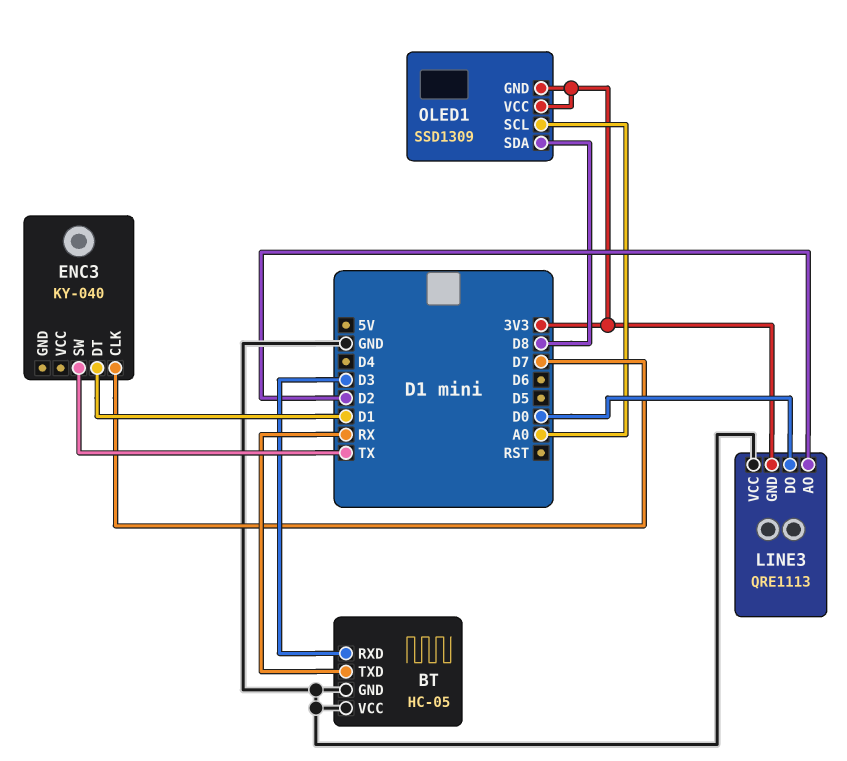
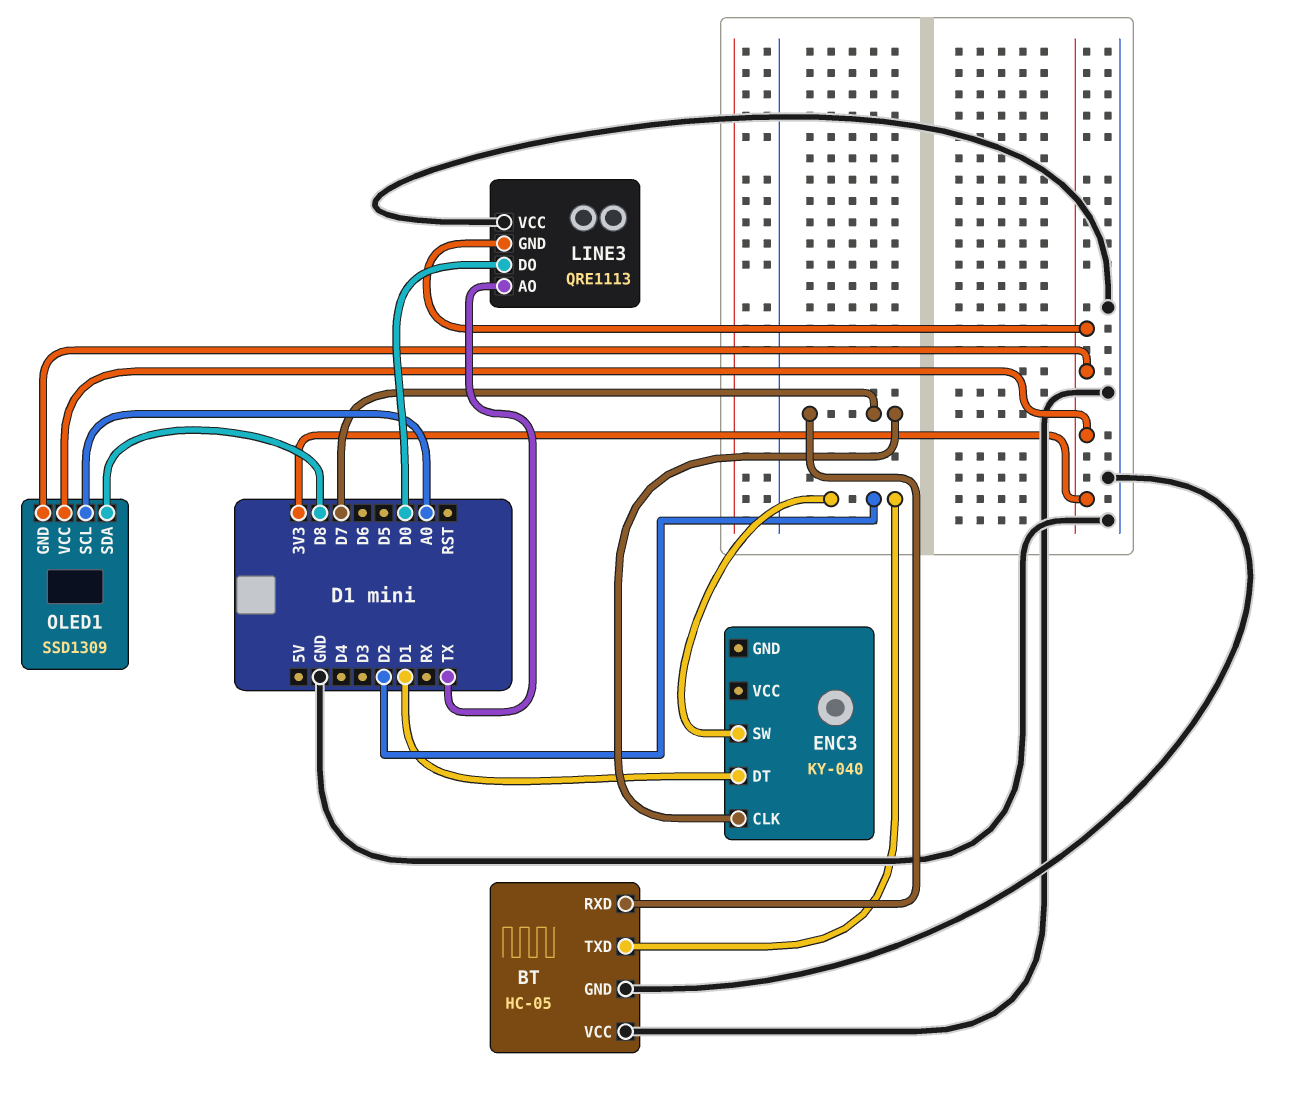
BT pin RXD: D3 -> D7
BT pin TXD: RX -> D2
ENC3 pin SW: TX -> D2
LINE3 pin AO: D2 -> TX

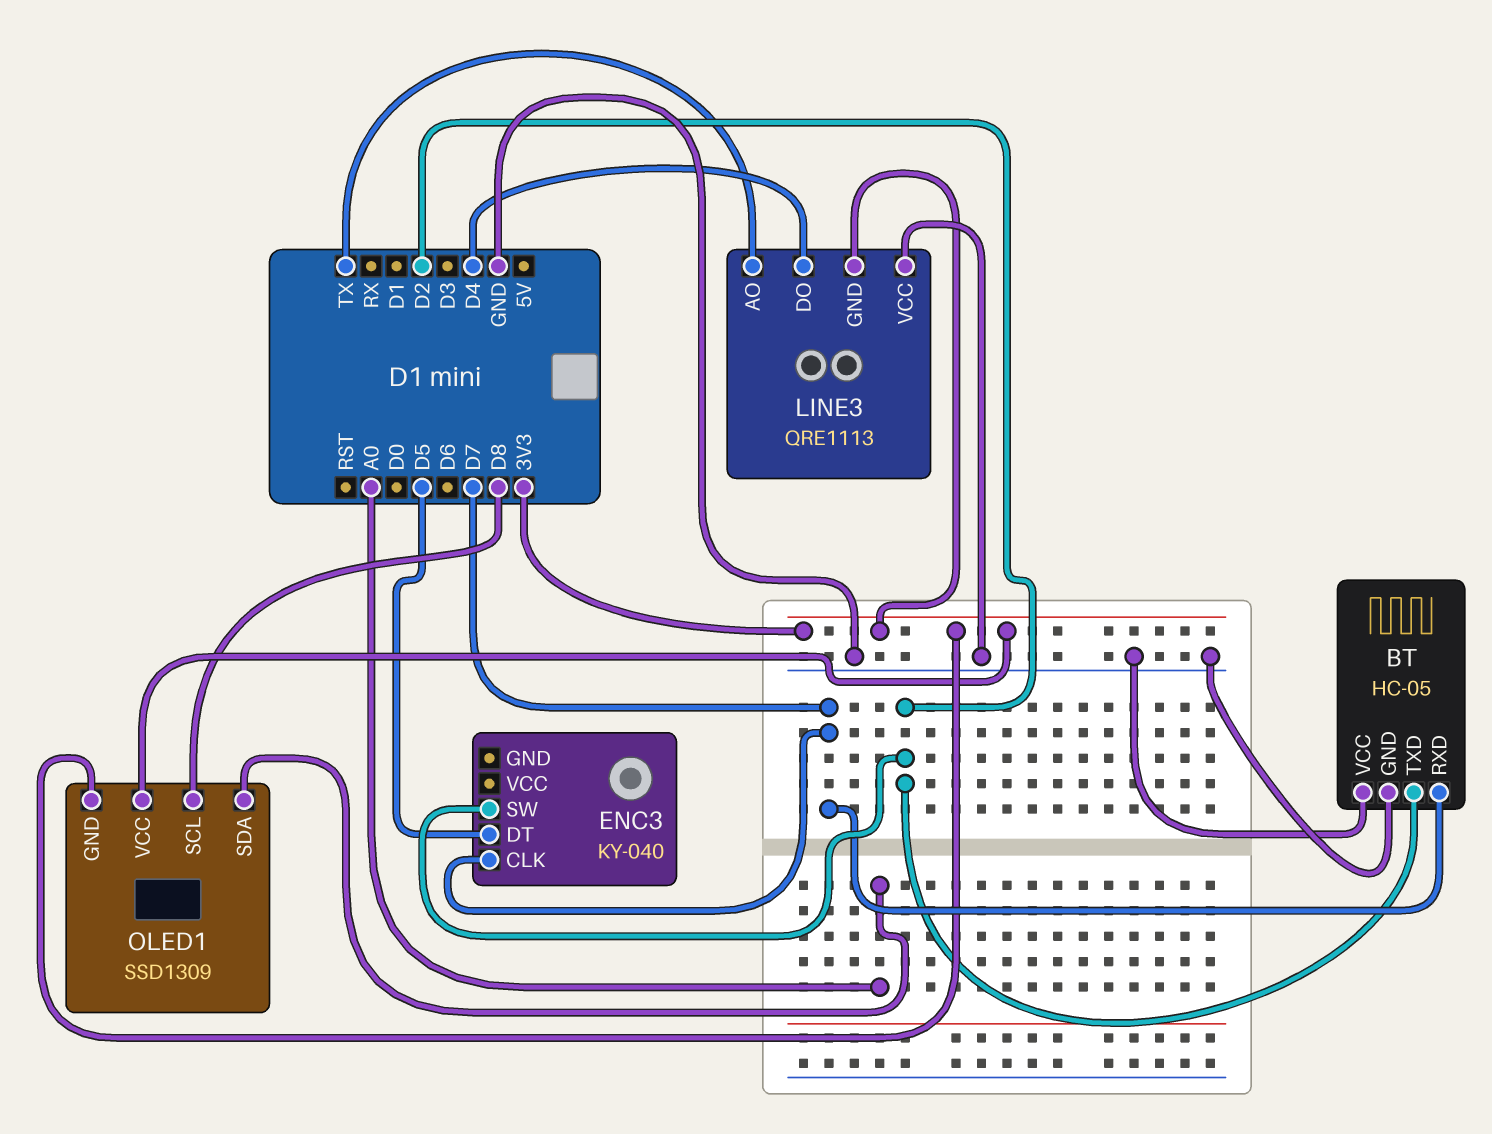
ENC3 pin DT: D1 -> D5
LINE3 pin DO: D0 -> D4
OLED1 pin SCL: A0 -> D8
OLED1 pin SDA: D8 -> A0

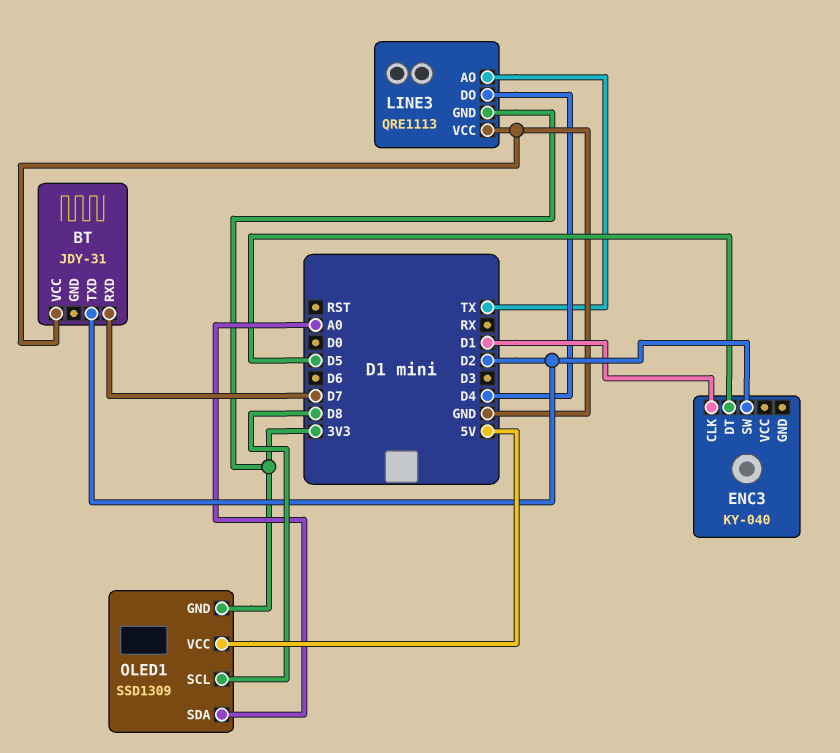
BT: HC-05 -> JDY-31
BT pin GND: GND -> none
ENC3 pin CLK: D7 -> D1
OLED1 pin VCC: 3V3 -> 5V

